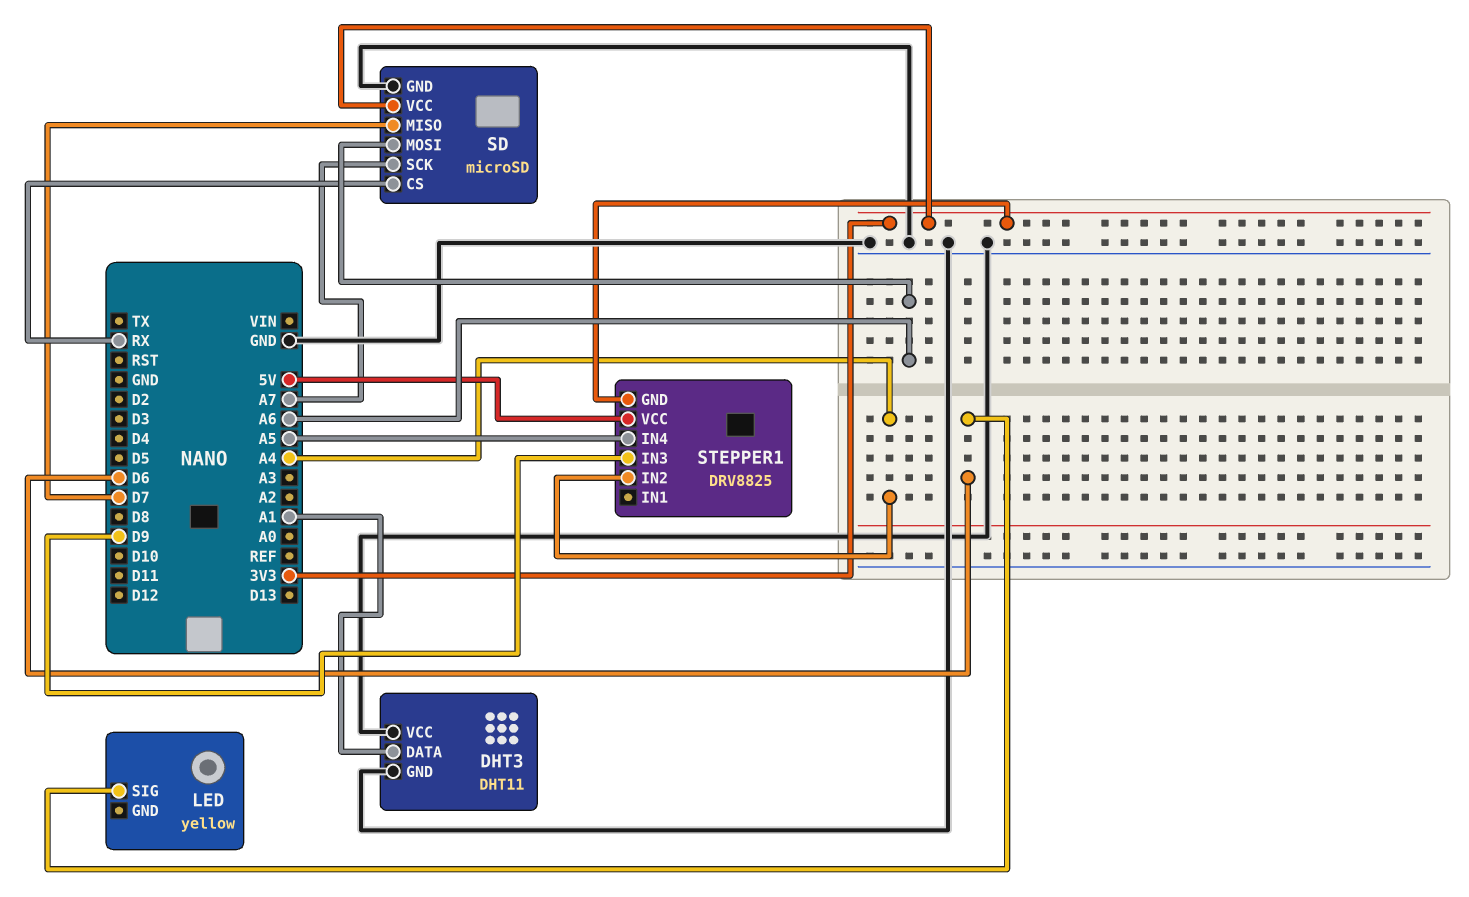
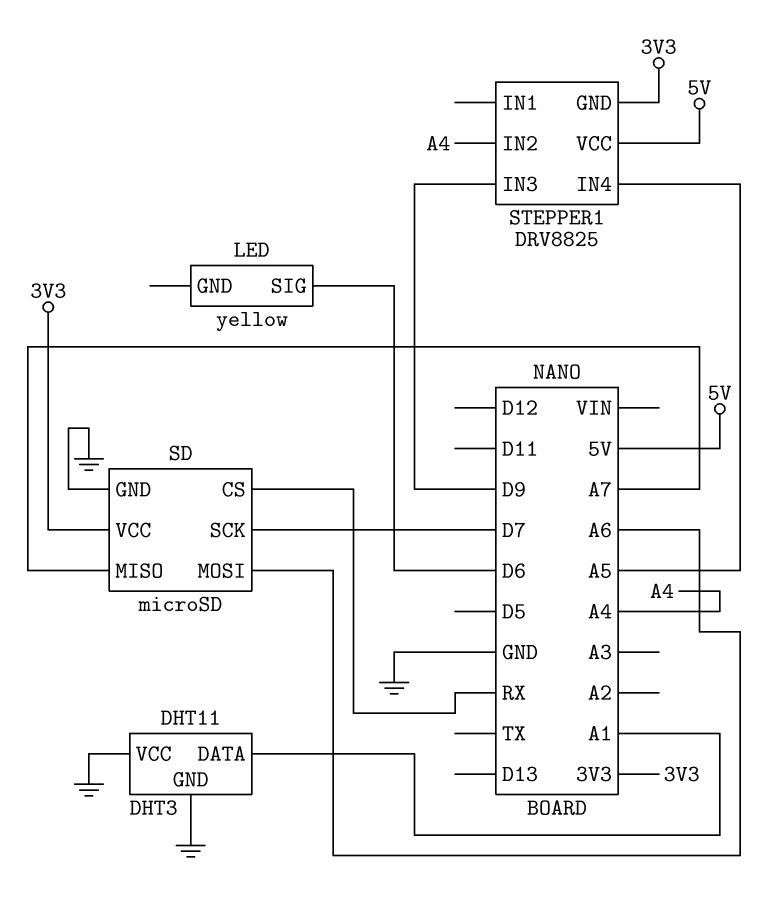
SD pin MISO: D7 -> A7
SD pin SCK: A7 -> D7

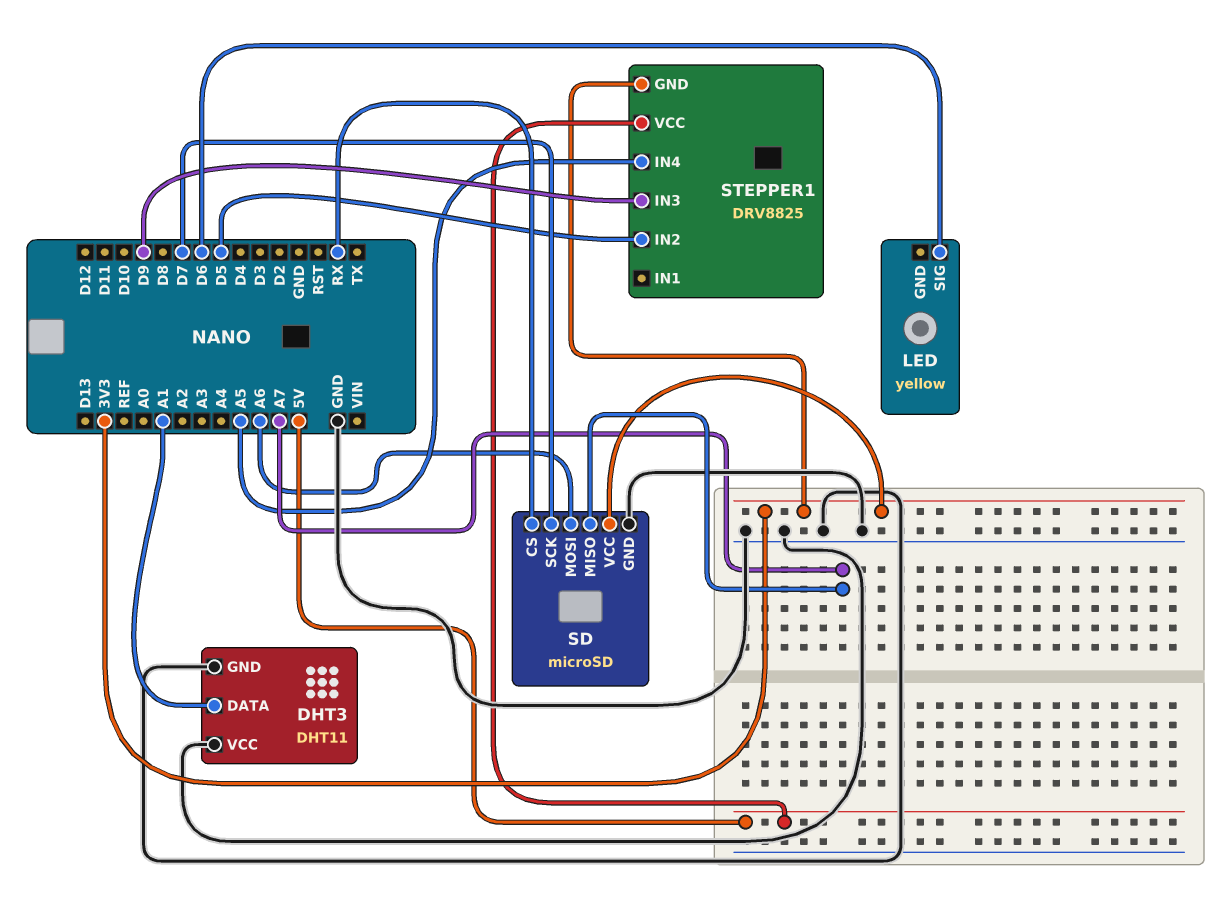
STEPPER1 pin IN2: A4 -> D5

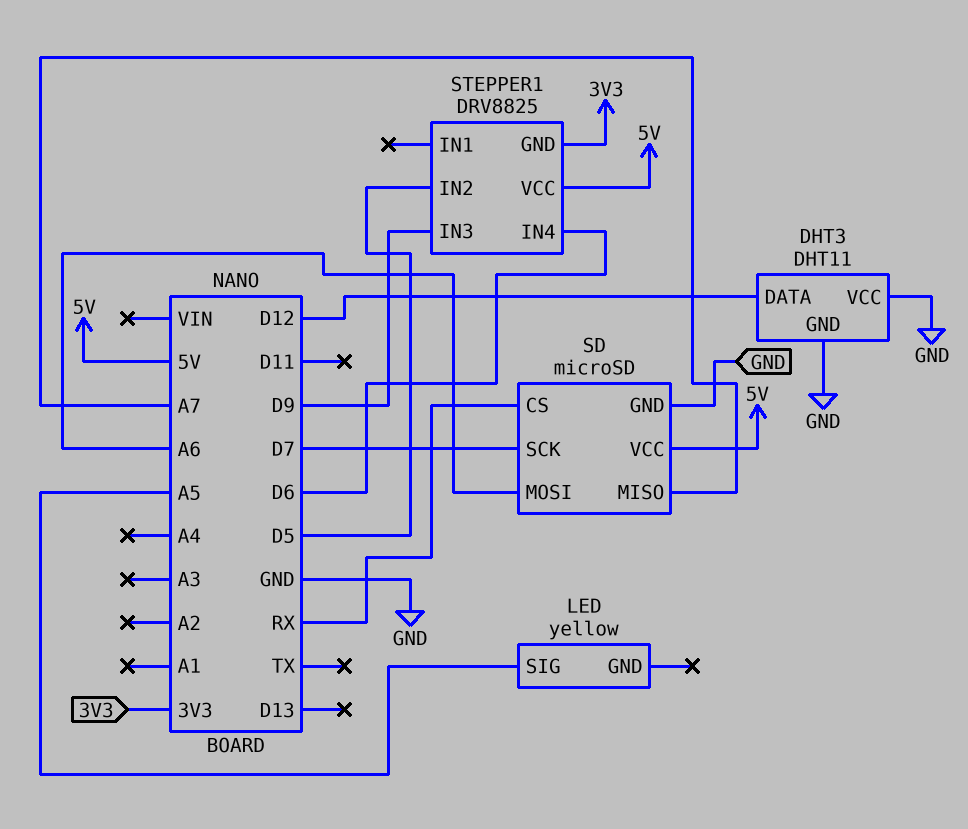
DHT3 pin DATA: A1 -> D12
LED pin SIG: D6 -> A5
SD pin VCC: 3V3 -> 5V
STEPPER1 pin IN4: A5 -> D6

